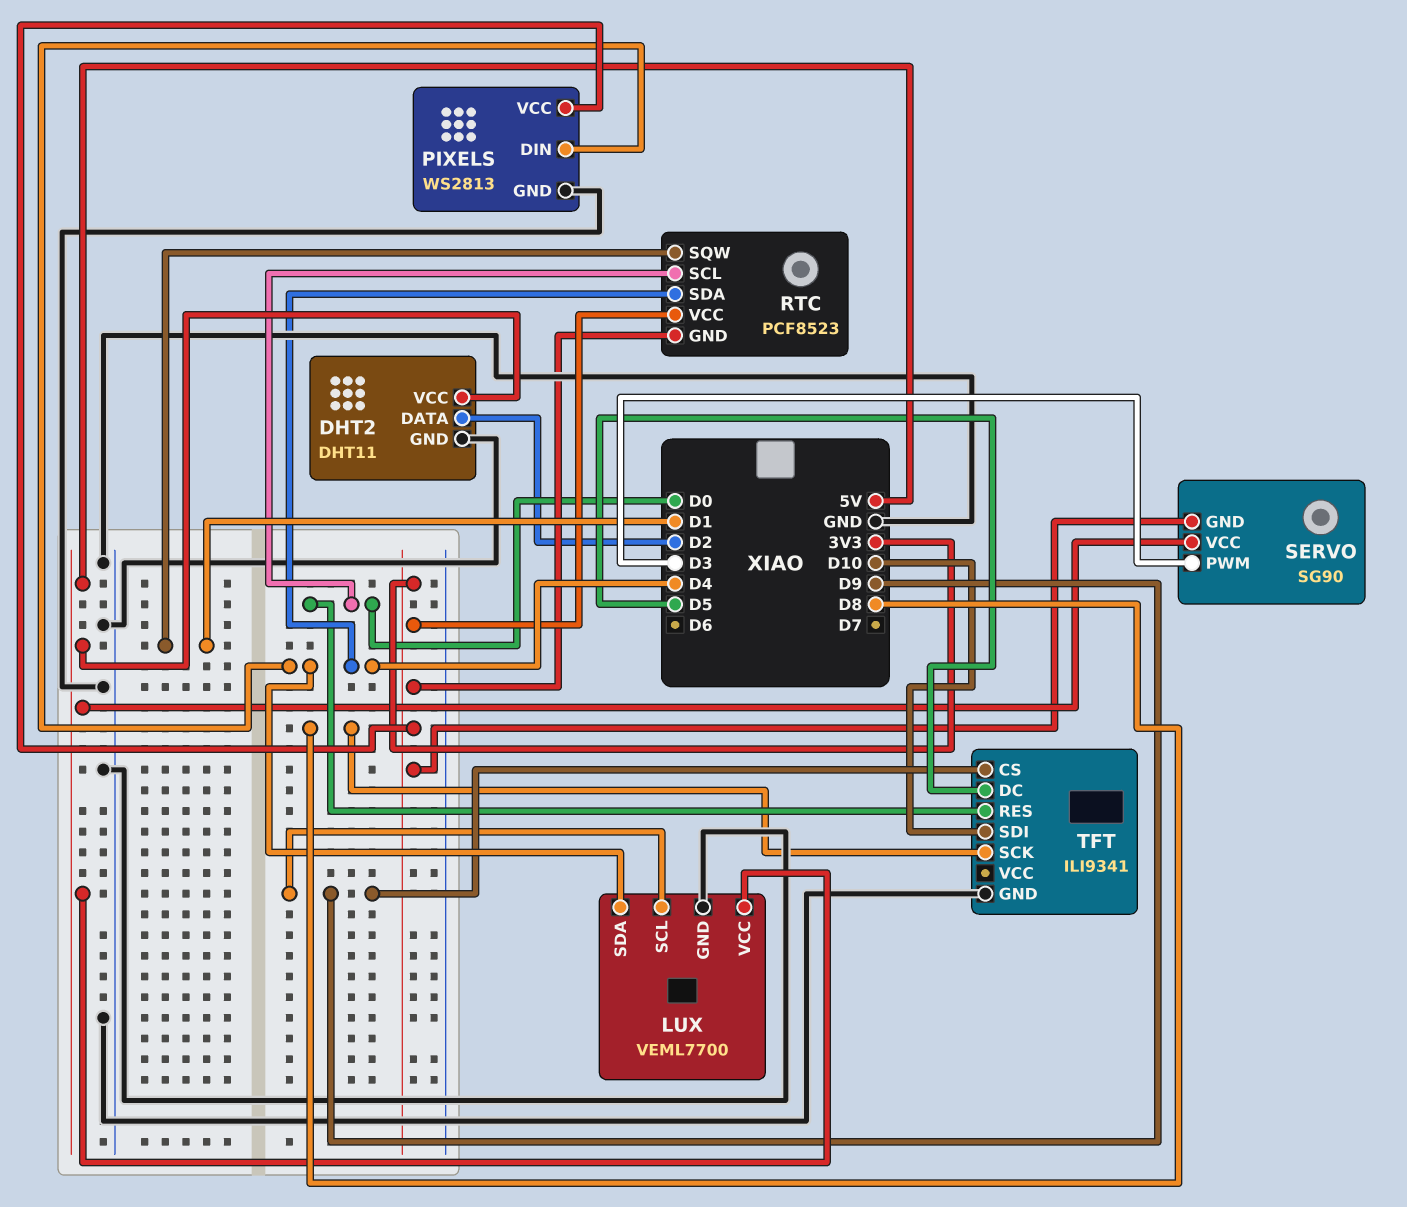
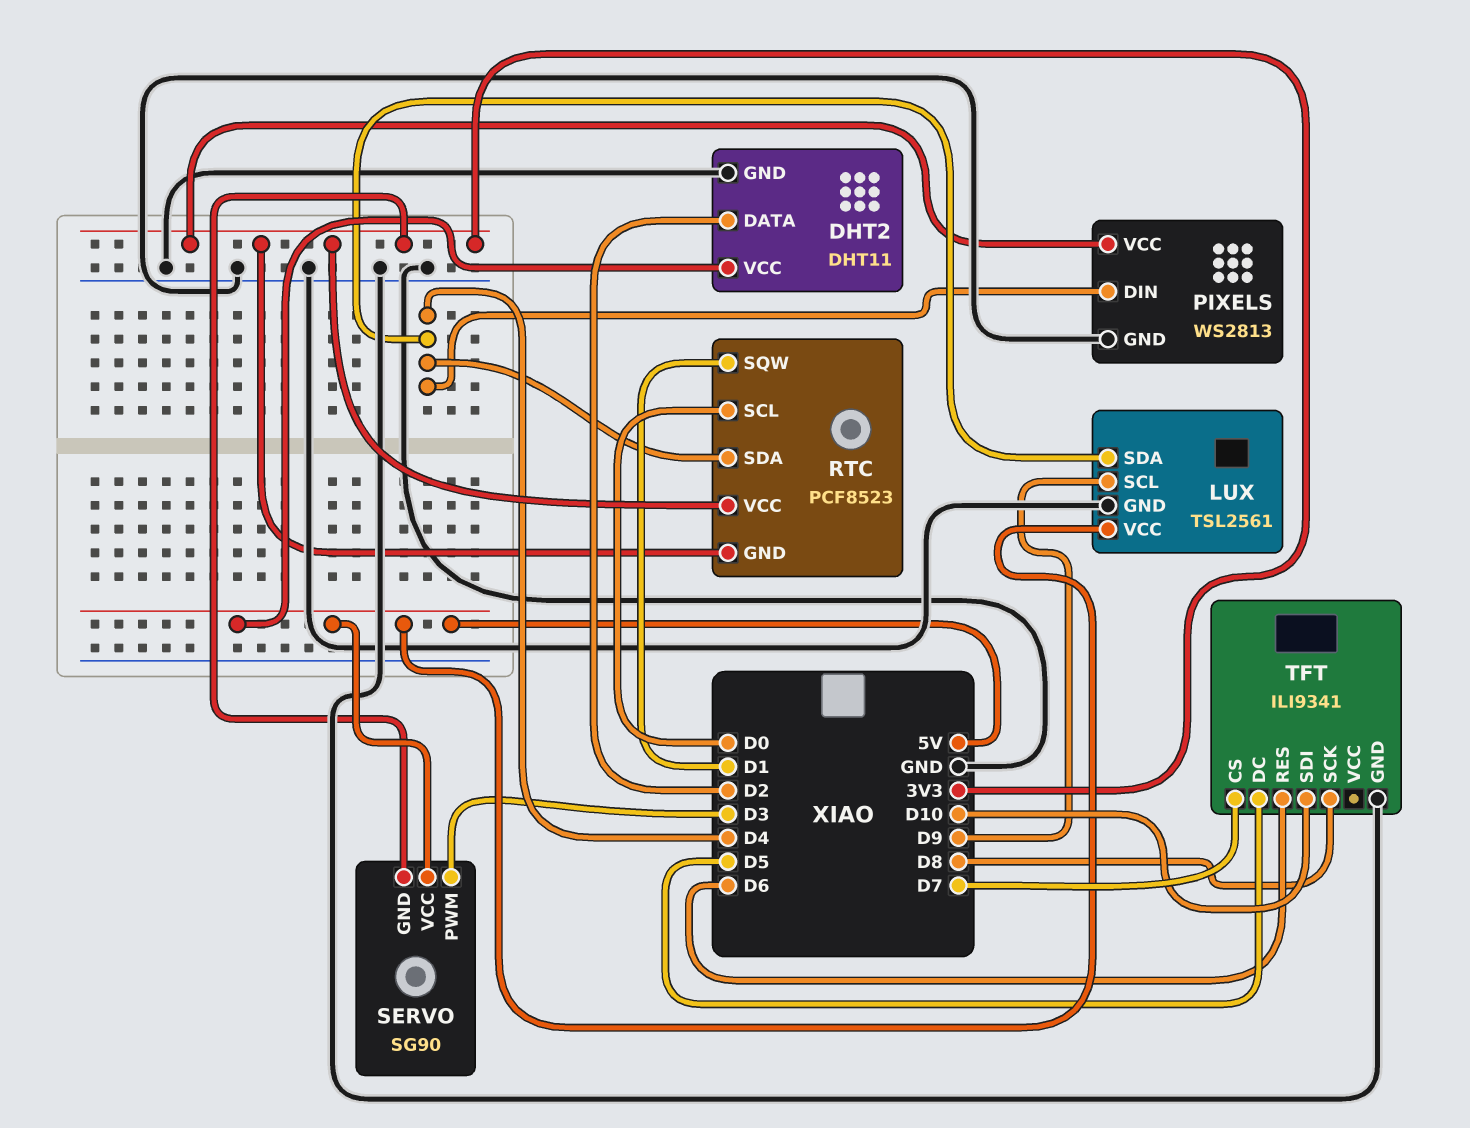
LUX: VEML7700 -> TSL2561
TFT pin CS: D9 -> D7
TFT pin RES: D0 -> D6

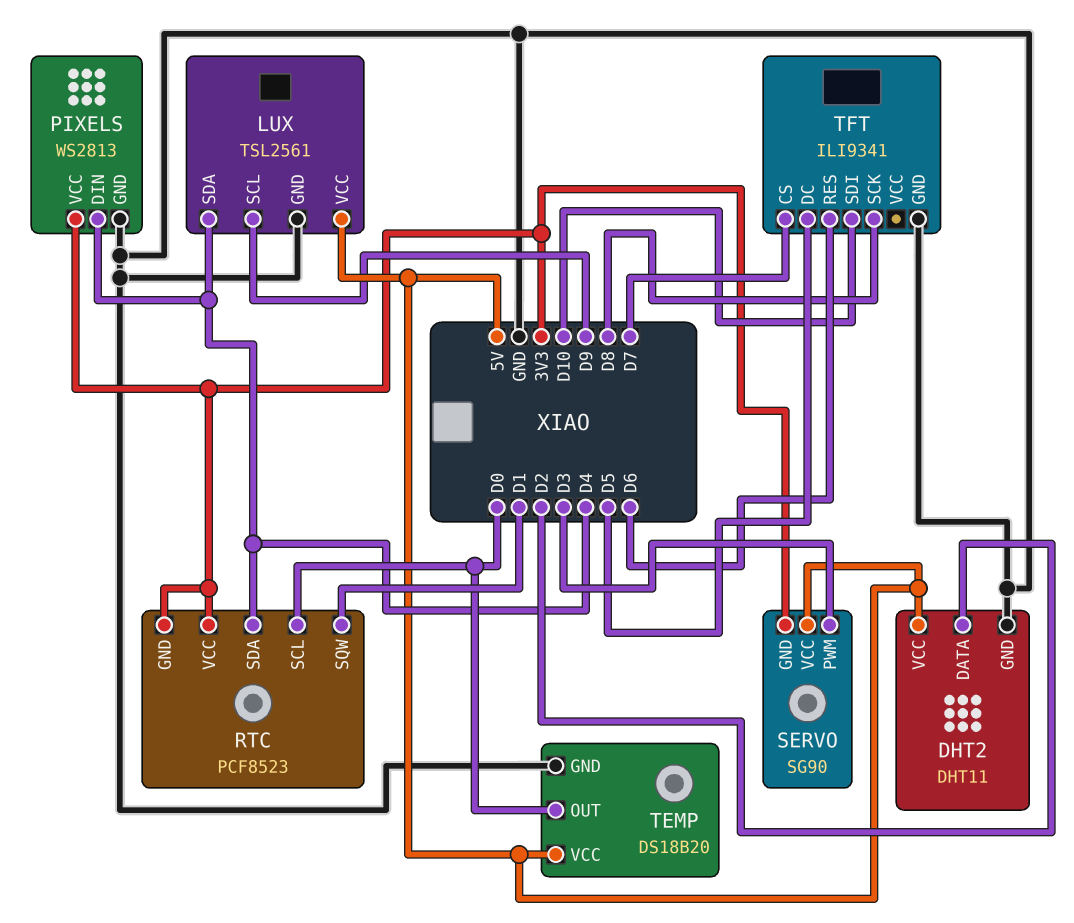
TEMP: none -> DS18B20
TEMP pin GND: none -> GND
TEMP pin OUT: none -> D0
TEMP pin VCC: none -> 5V

